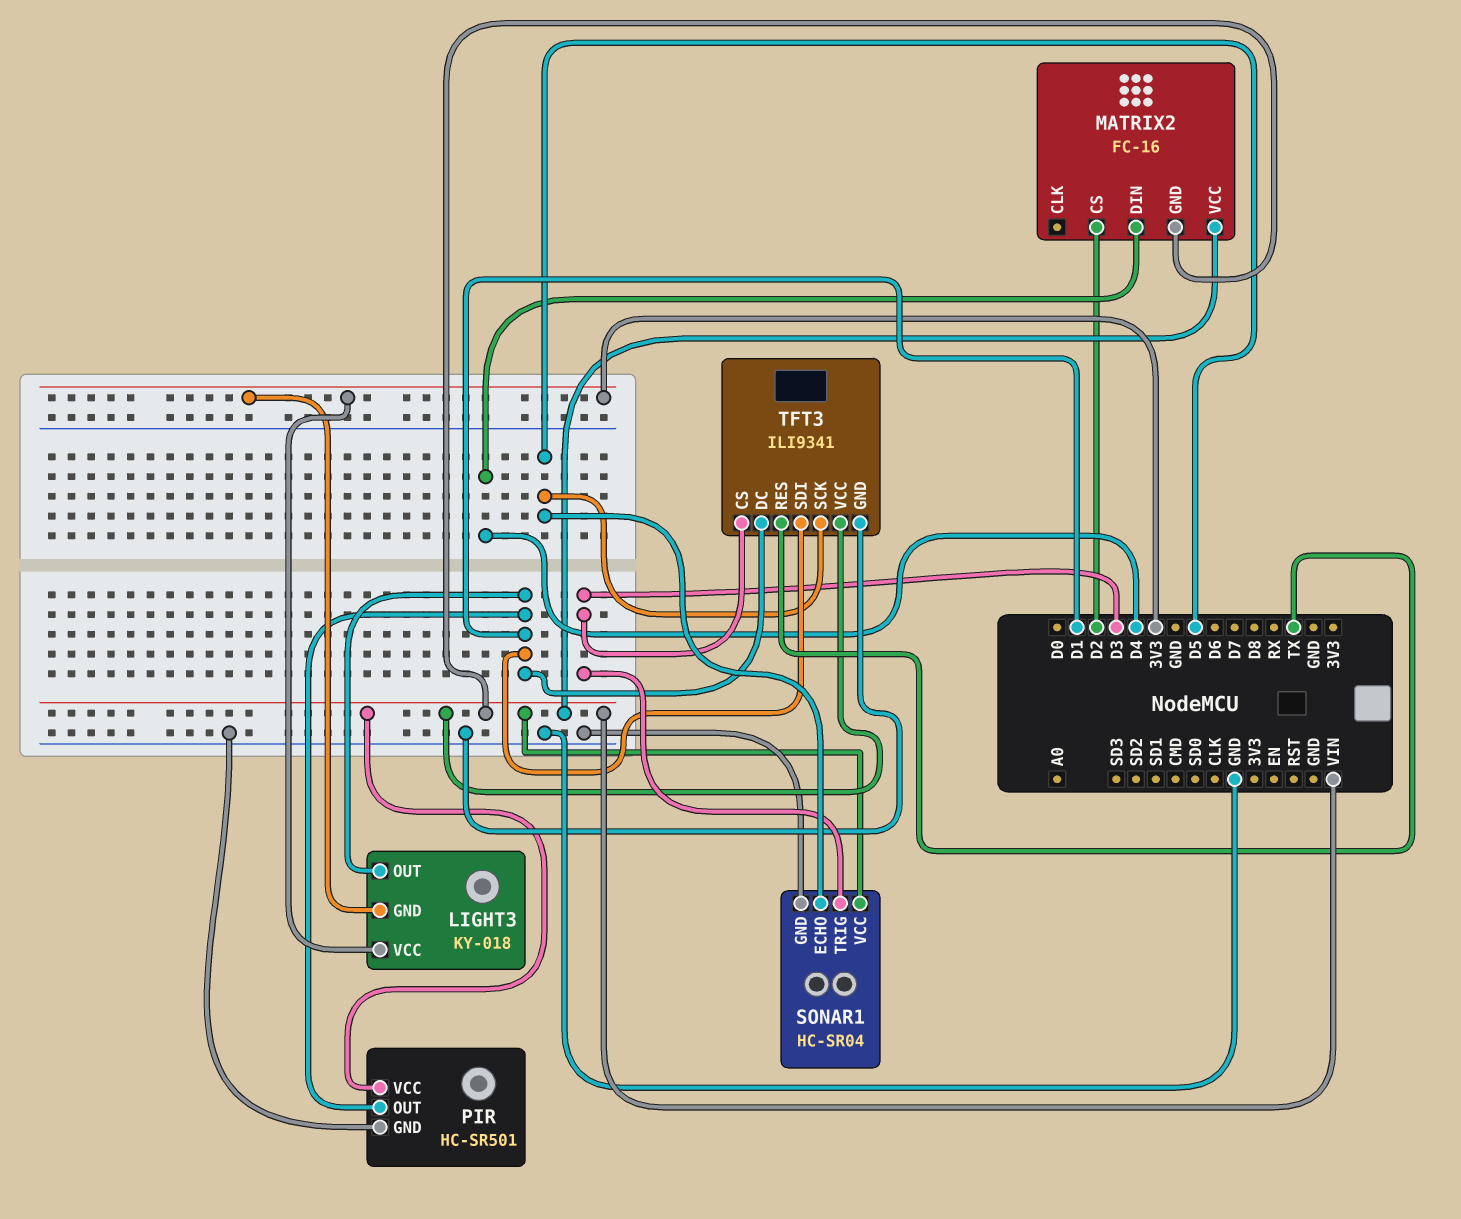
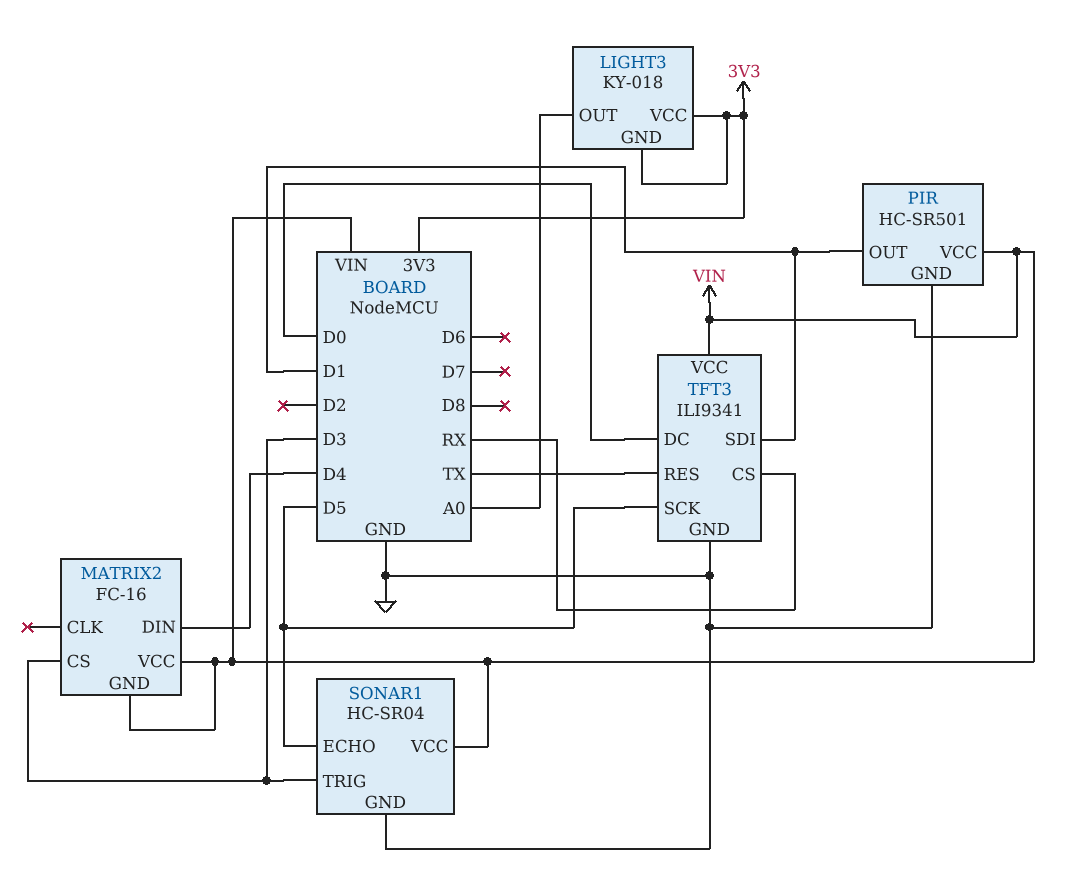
LIGHT3 pin OUT: D1 -> A0
MATRIX2 pin CS: D2 -> D3
TFT3 pin CS: D3 -> RX
TFT3 pin DC: D1 -> D0

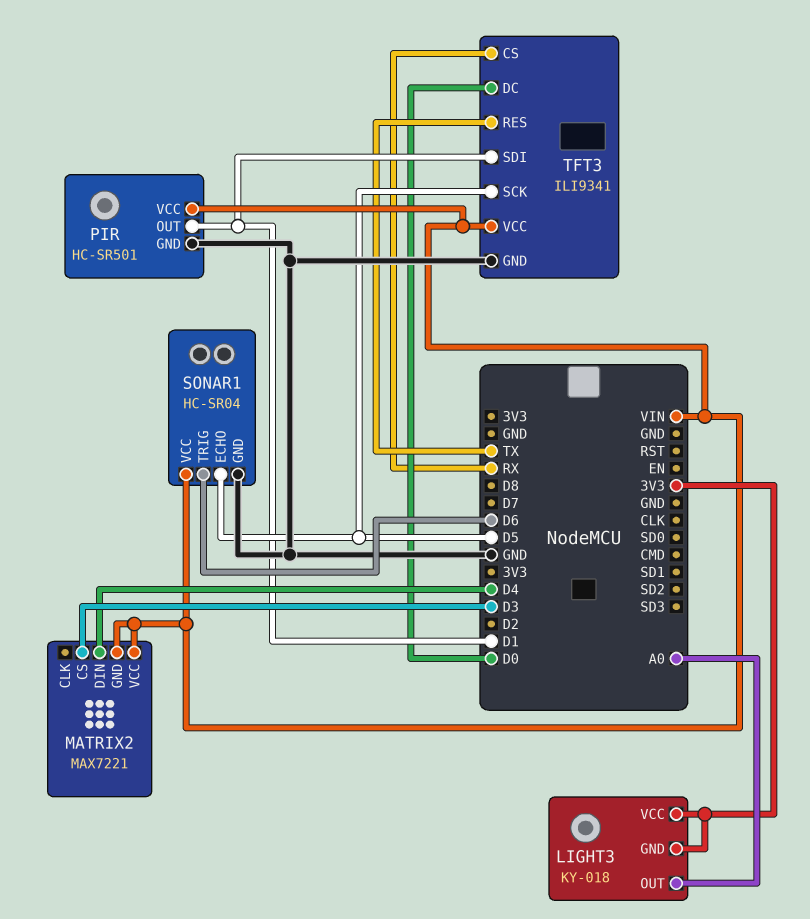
MATRIX2: FC-16 -> MAX7221
SONAR1 pin TRIG: D3 -> D6

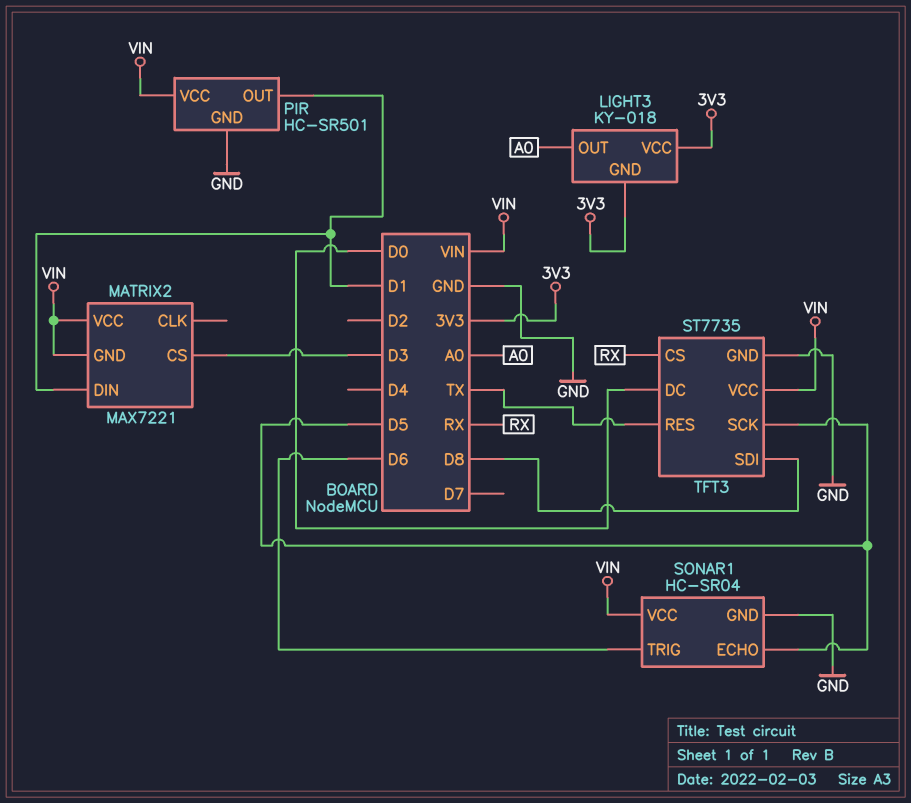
MATRIX2 pin DIN: D4 -> D1
TFT3: ILI9341 -> ST7735
TFT3 pin SDI: D1 -> D8

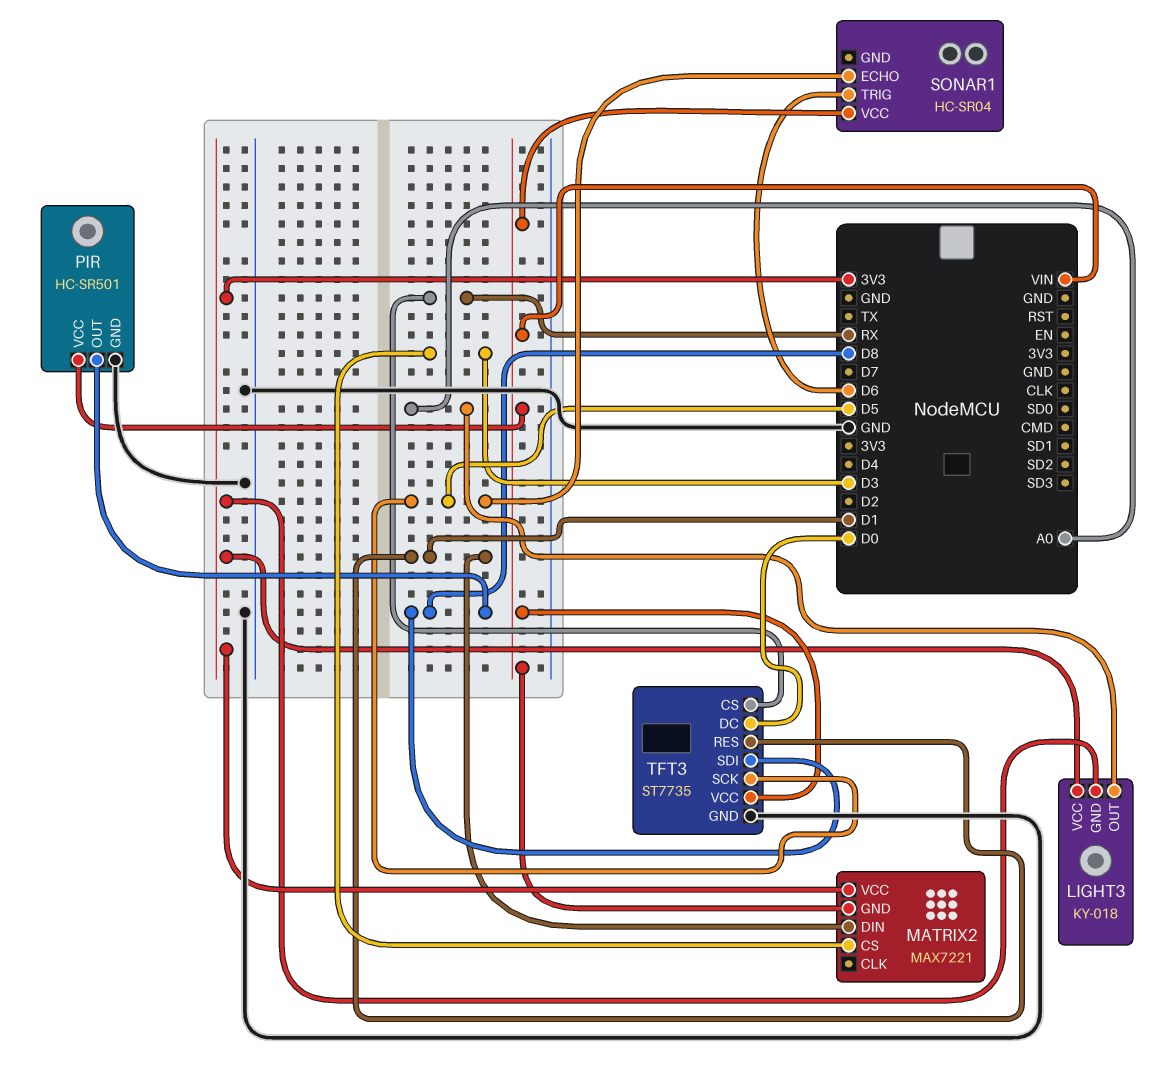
MATRIX2 pin VCC: VIN -> 3V3
PIR pin OUT: D1 -> D8
SONAR1 pin GND: GND -> none
TFT3 pin RES: TX -> D1

